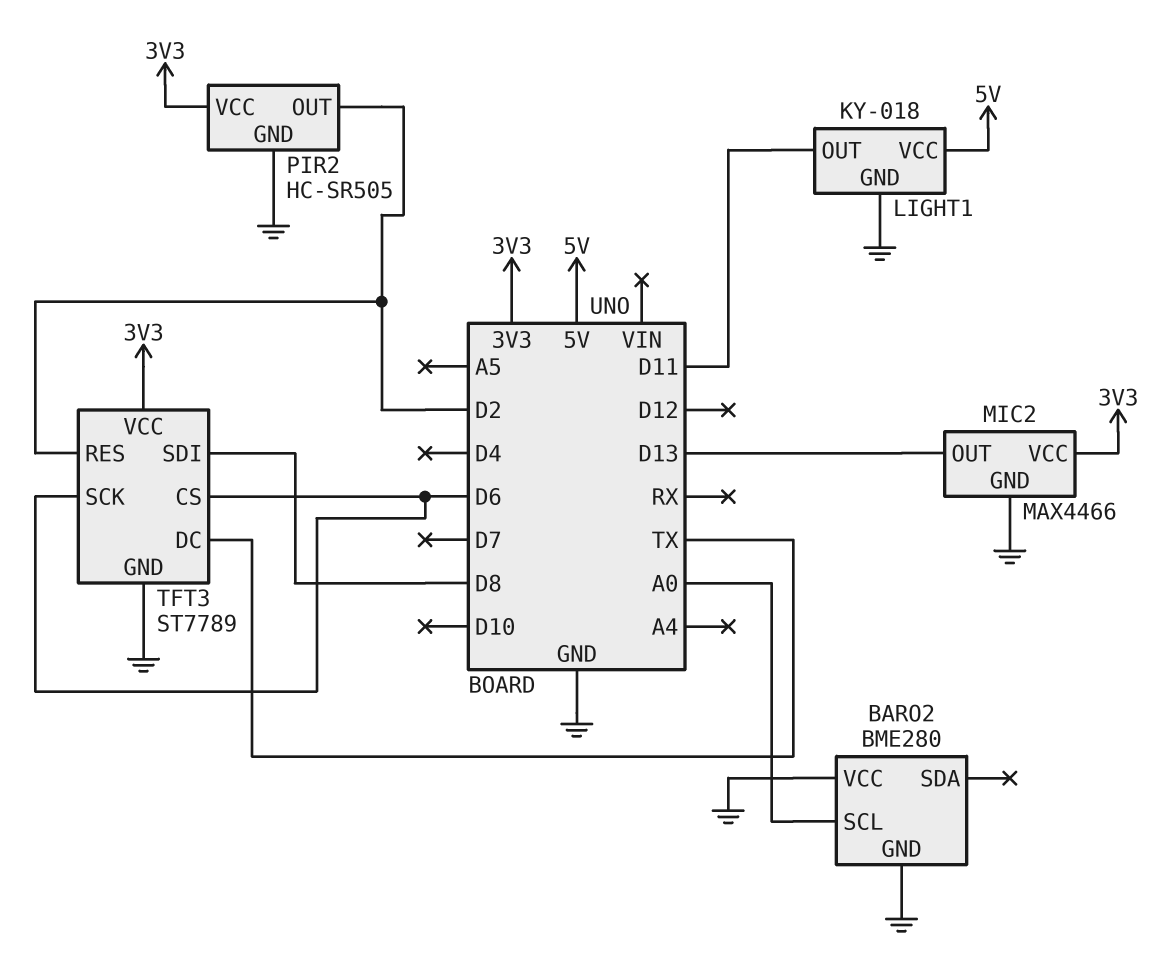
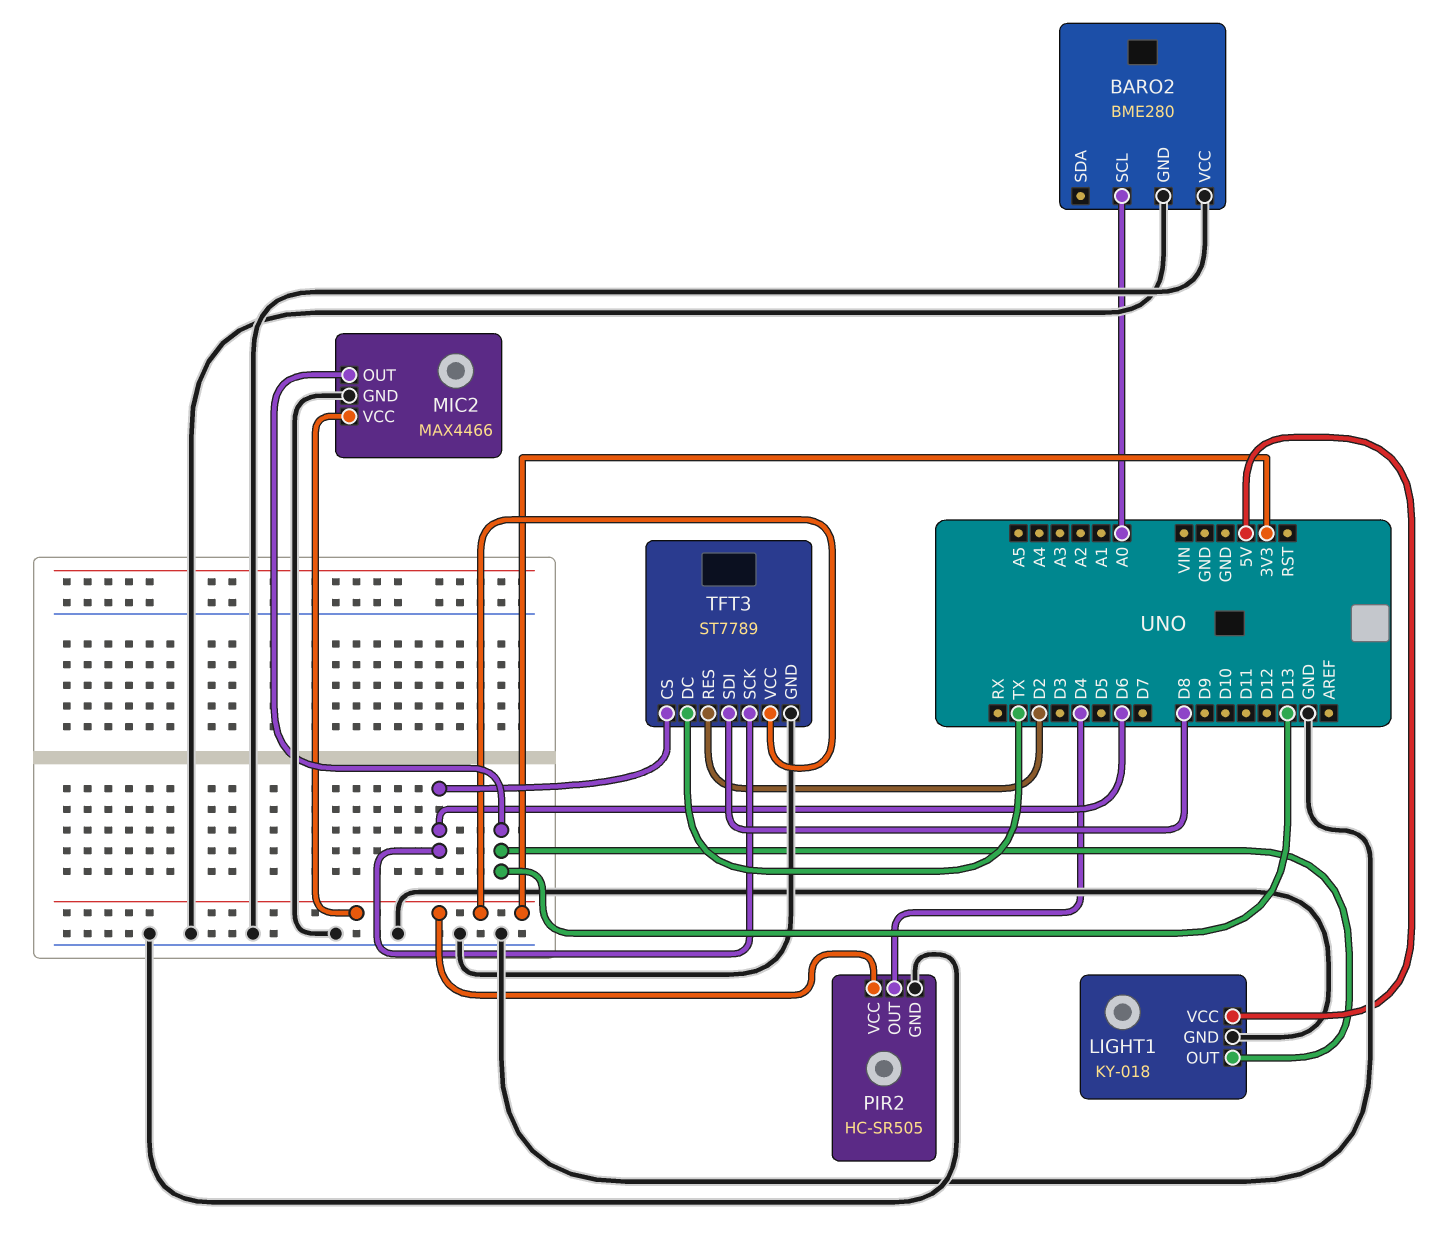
LIGHT1 pin OUT: D11 -> D13
PIR2 pin OUT: D2 -> D4

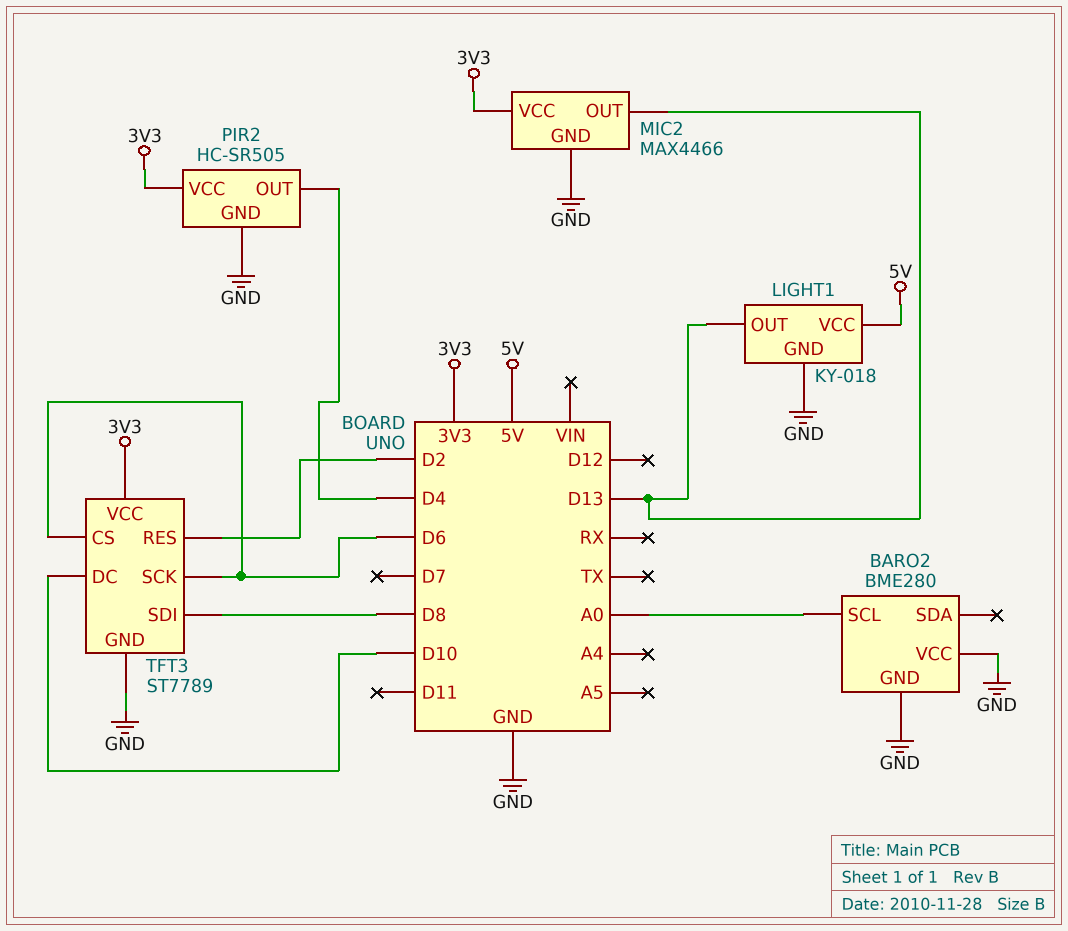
TFT3 pin DC: TX -> D10

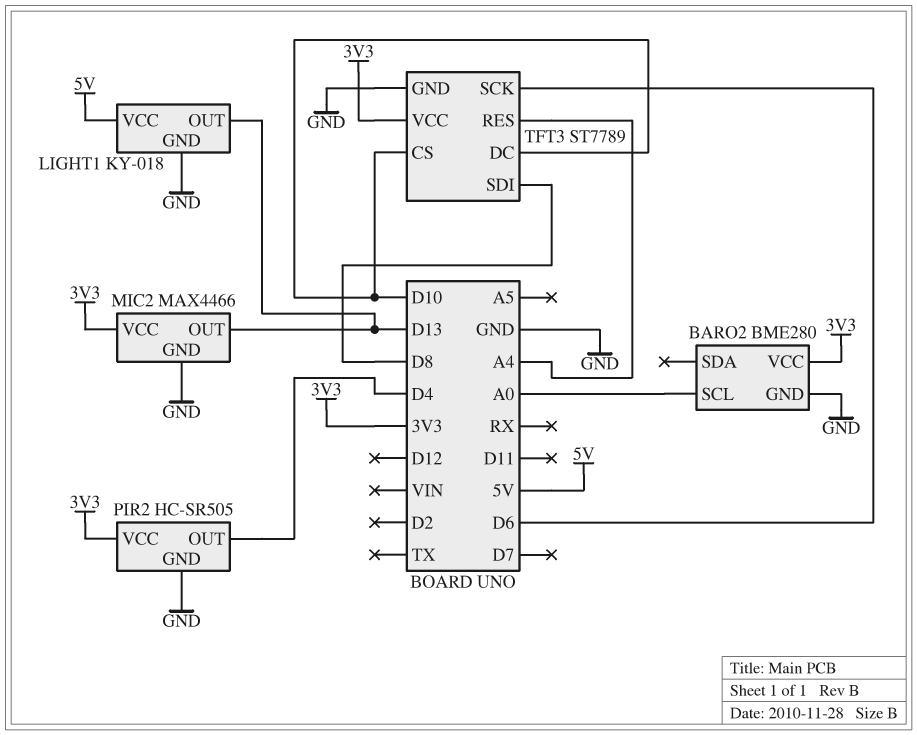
BARO2 pin VCC: GND -> 3V3
TFT3 pin CS: D6 -> D10
TFT3 pin RES: D2 -> A4

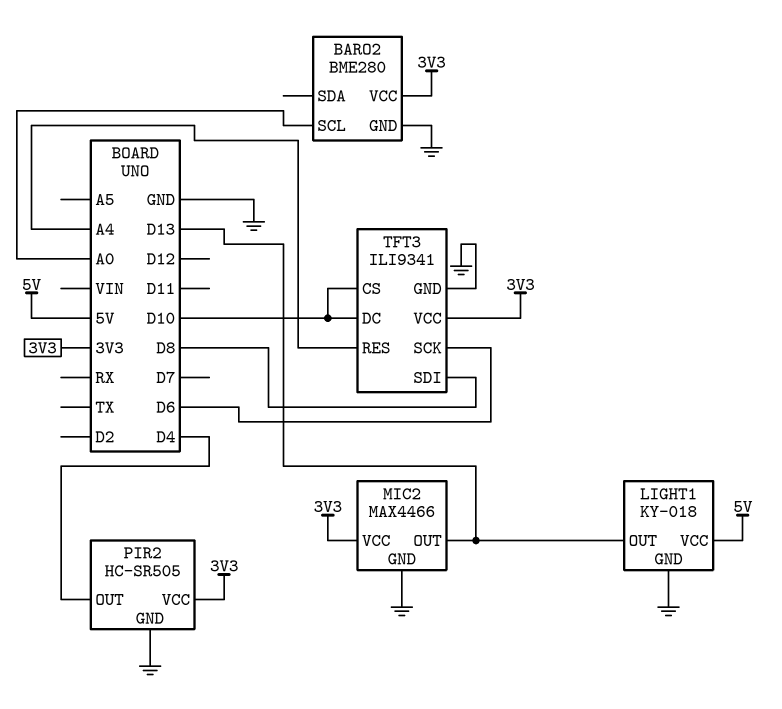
TFT3: ST7789 -> ILI9341

